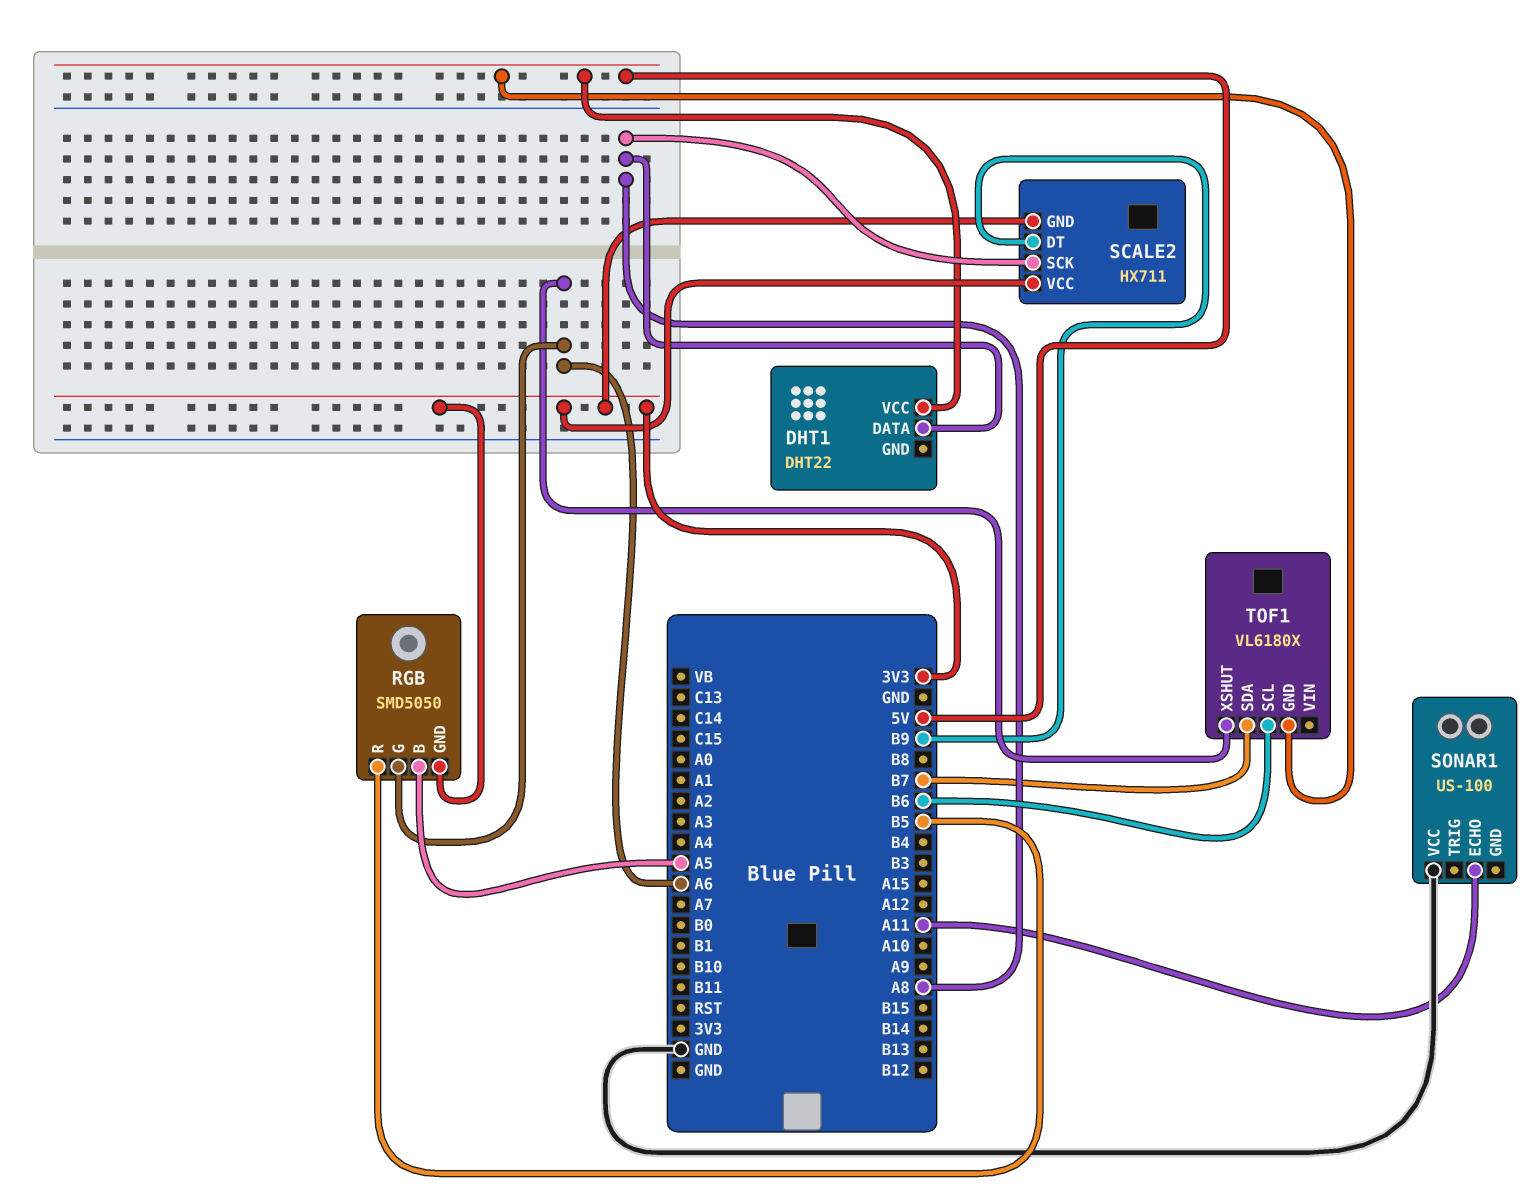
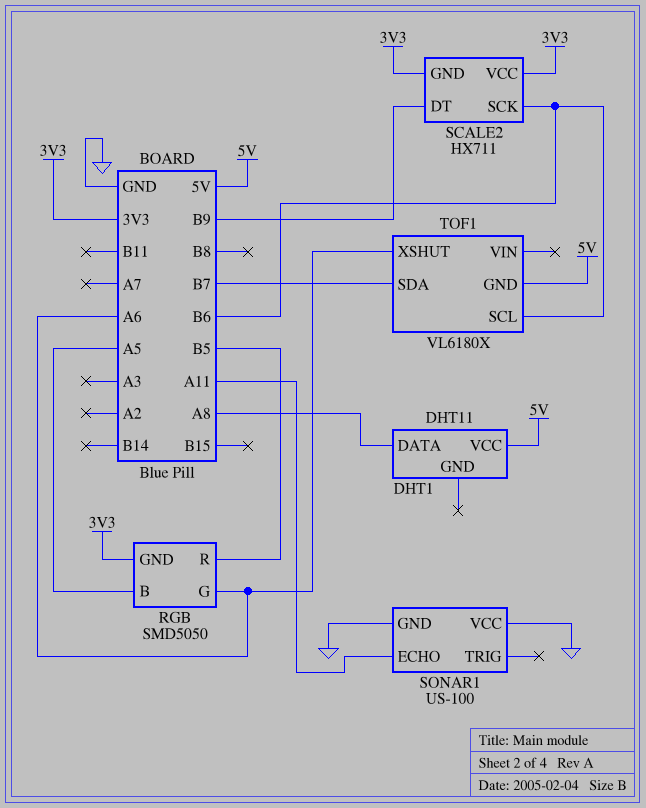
DHT1: DHT22 -> DHT11
SCALE2 pin SCK: A8 -> B6
SONAR1 pin GND: none -> GND

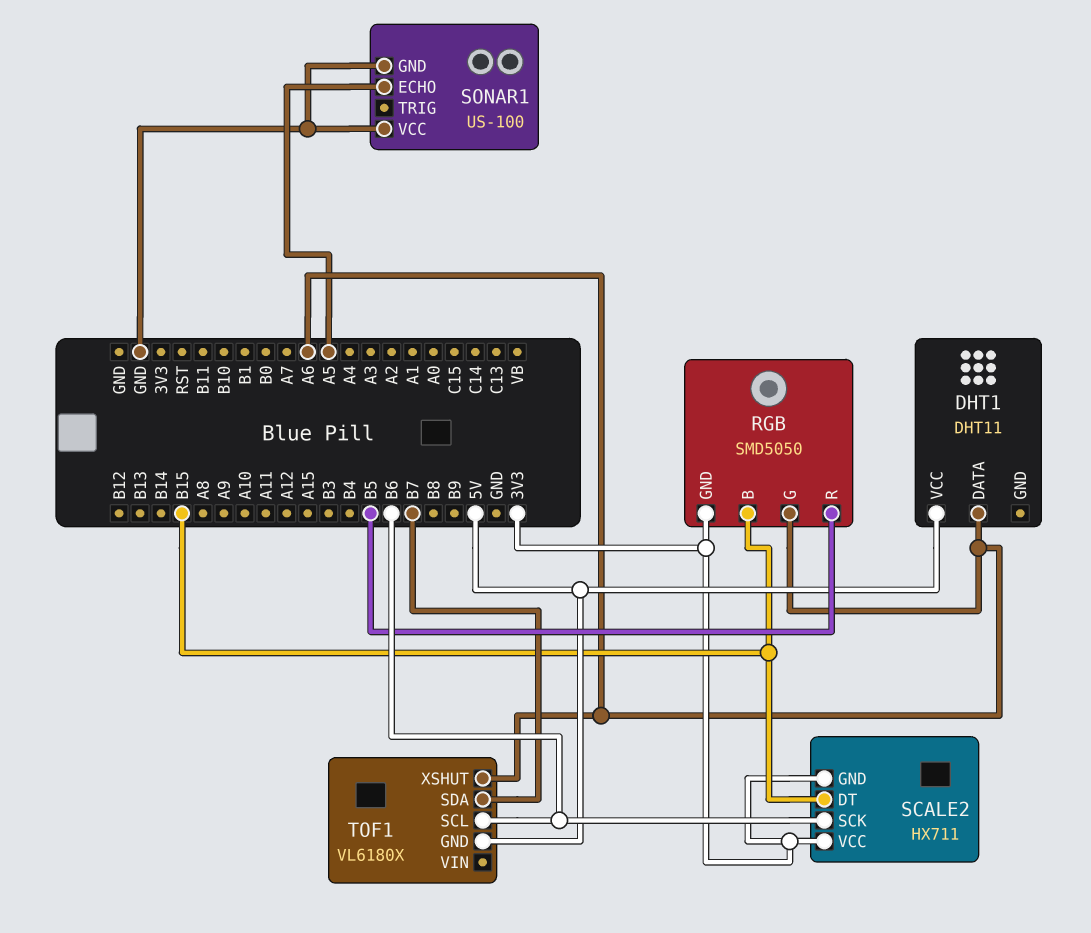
DHT1 pin DATA: A8 -> A6
RGB pin B: A5 -> B15
SCALE2 pin DT: B9 -> B15
SONAR1 pin ECHO: A11 -> A5

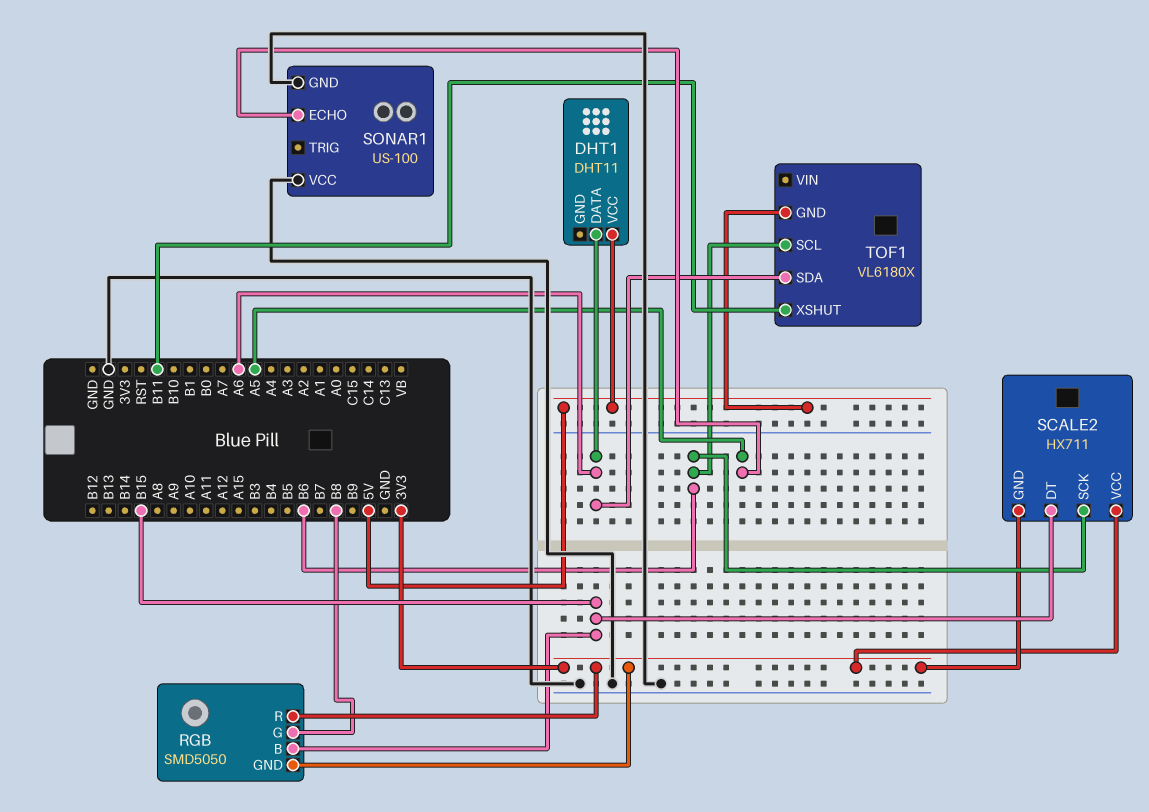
RGB pin G: A6 -> B8
RGB pin R: B5 -> 3V3
TOF1 pin SDA: B7 -> A6
TOF1 pin XSHUT: A6 -> B11

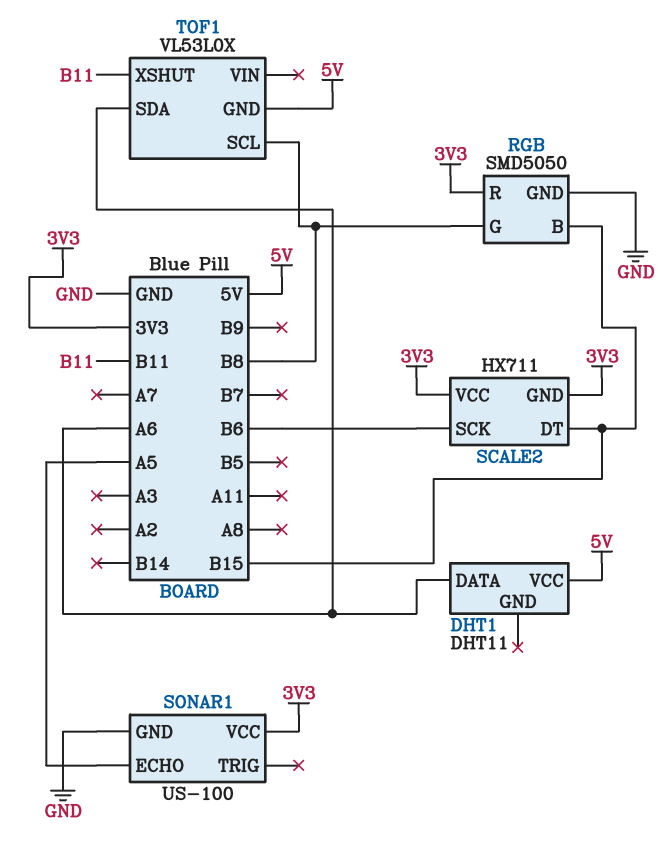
RGB pin GND: 3V3 -> GND
SONAR1 pin VCC: GND -> 3V3
TOF1: VL6180X -> VL53L0X
TOF1 pin SCL: B6 -> B8

